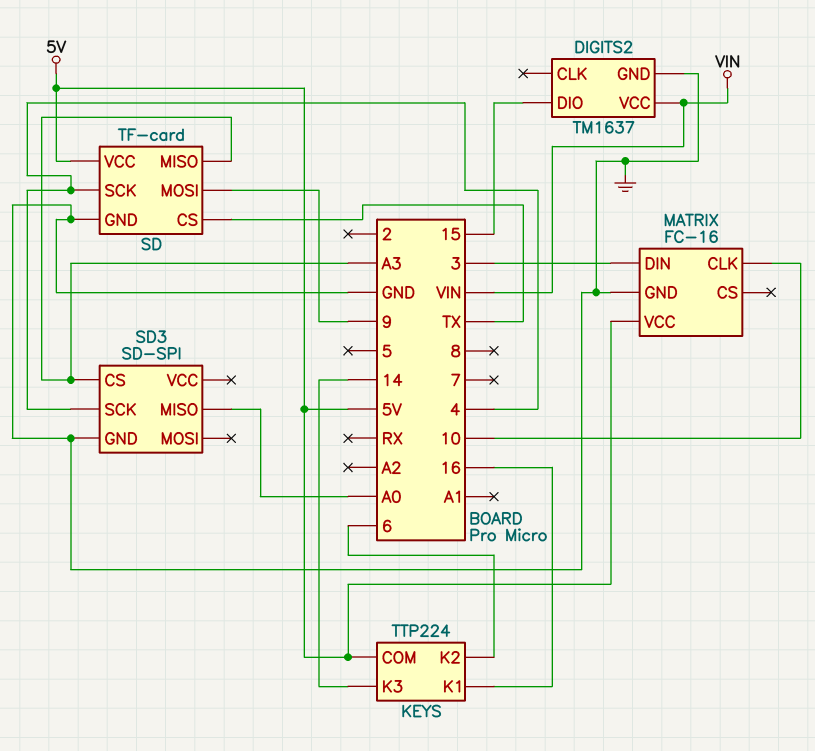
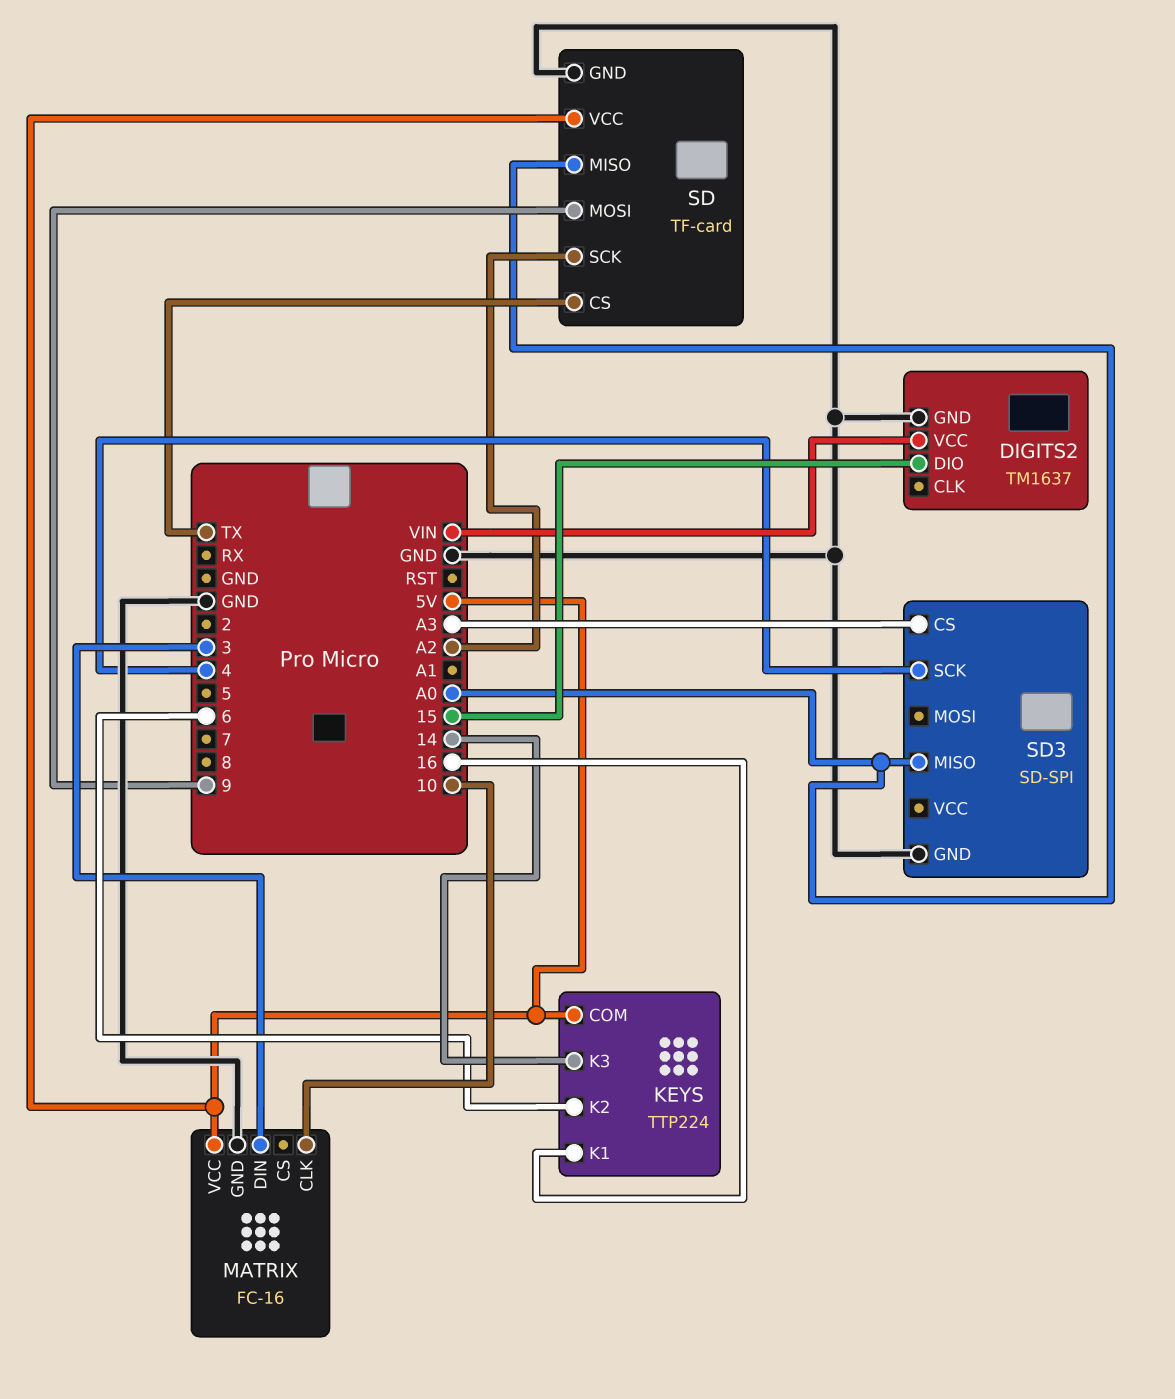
SD pin MISO: A3 -> A0
SD pin SCK: 4 -> A2

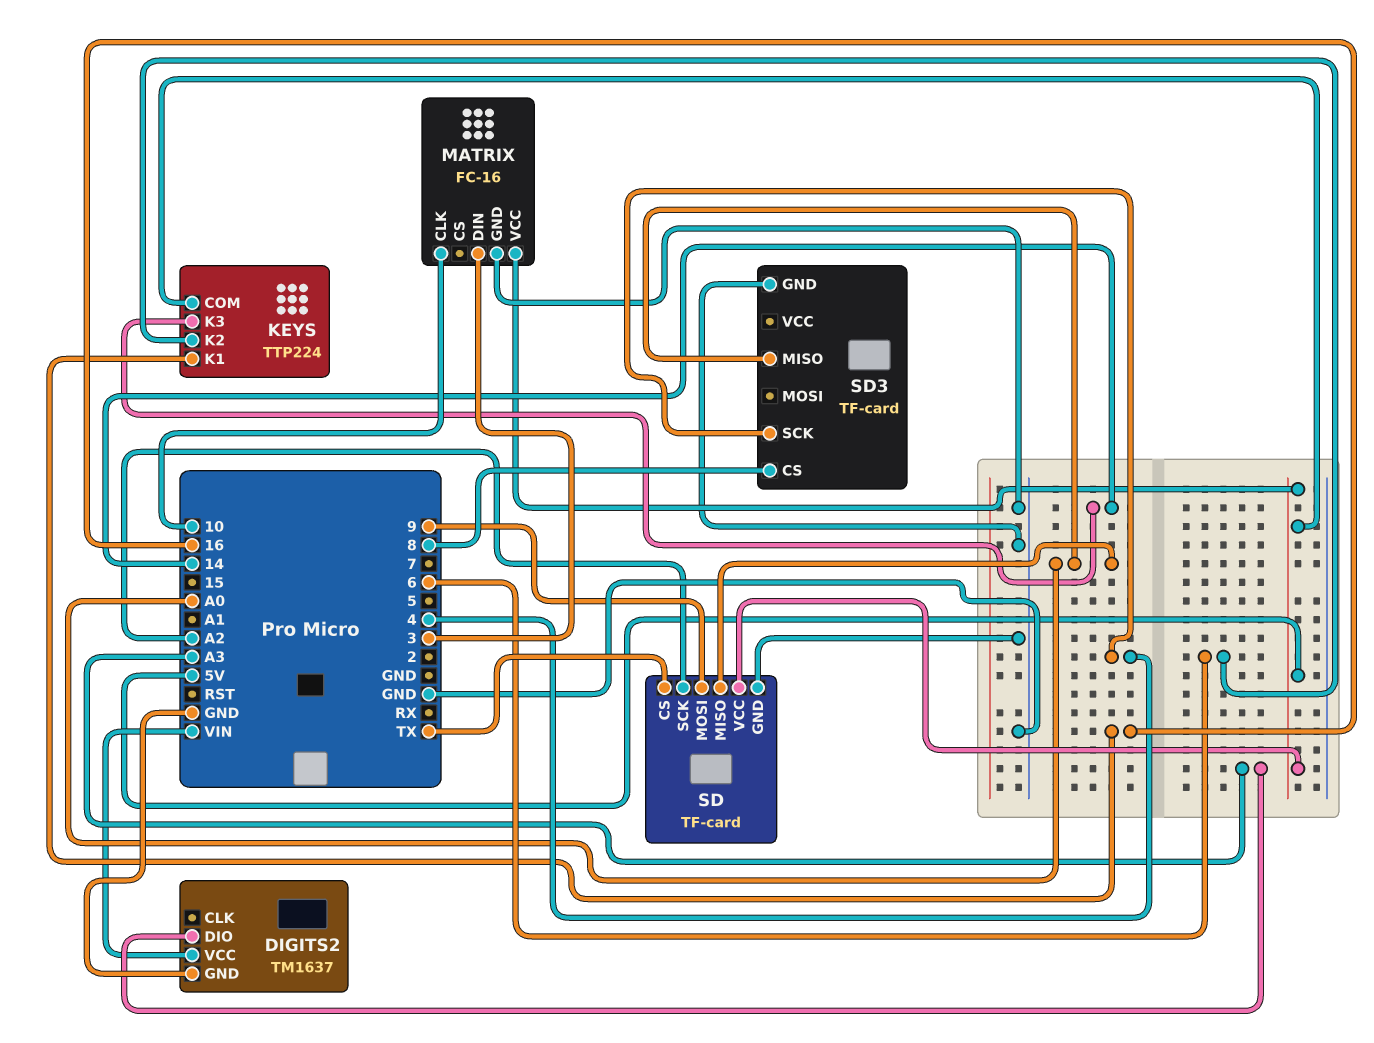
DIGITS2 pin DIO: 15 -> A3
SD3: SD-SPI -> TF-card
SD3 pin CS: A3 -> 8

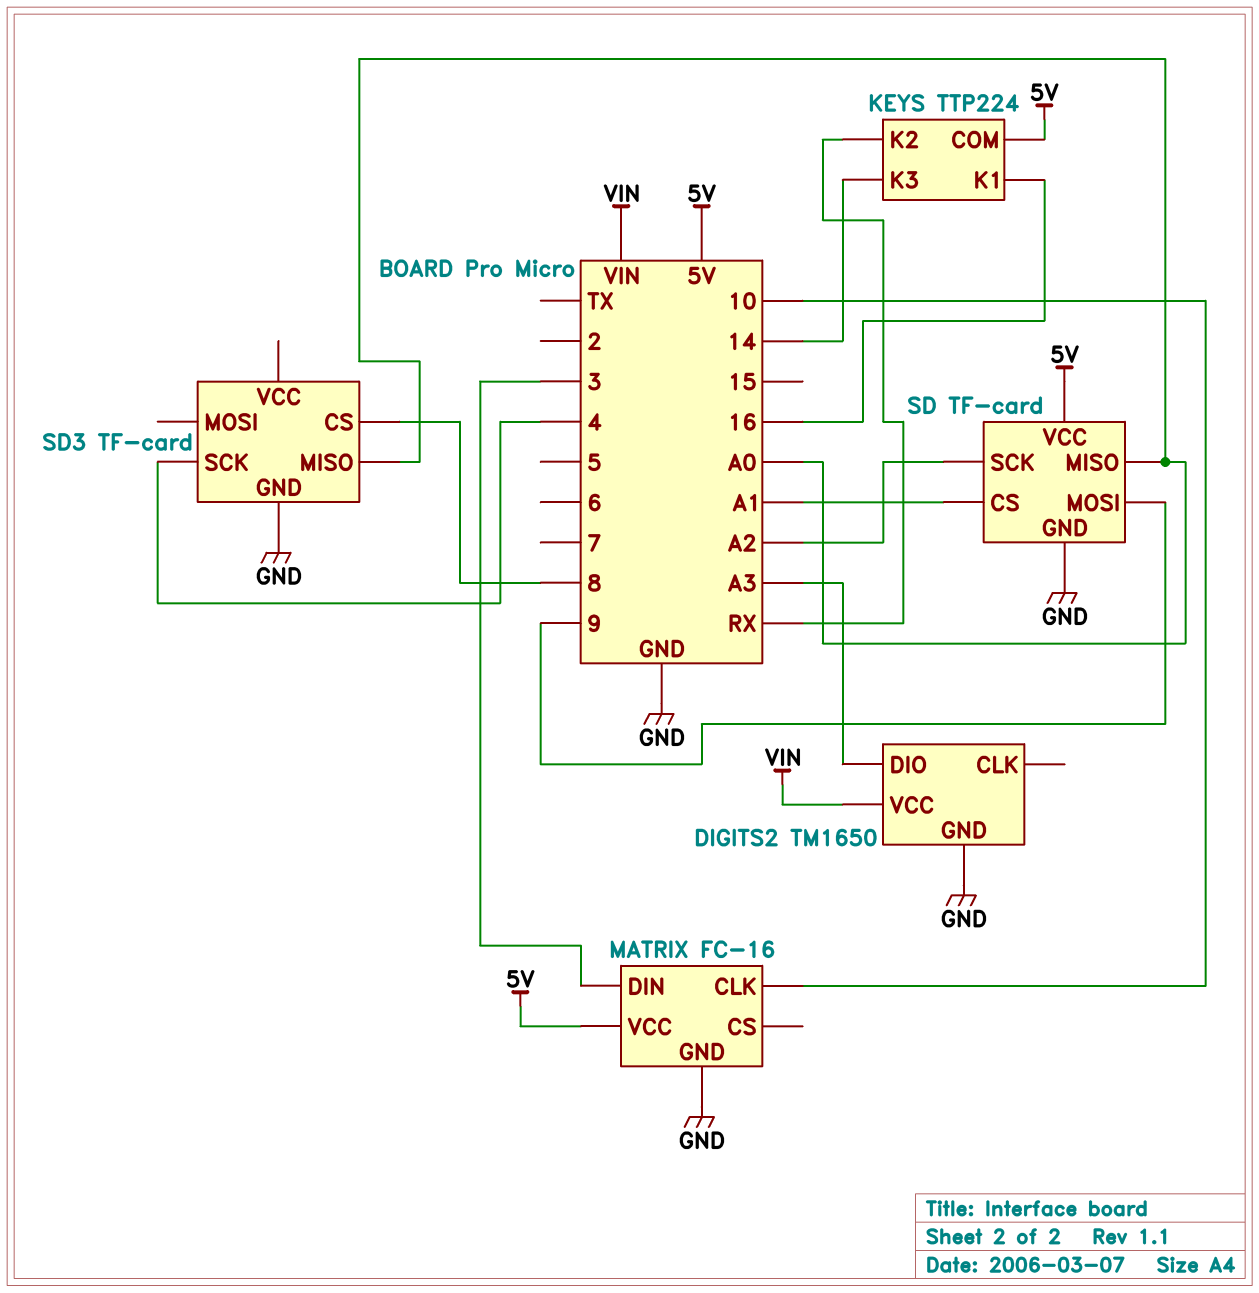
DIGITS2: TM1637 -> TM1650
KEYS pin K2: 6 -> RX
SD pin CS: TX -> A1

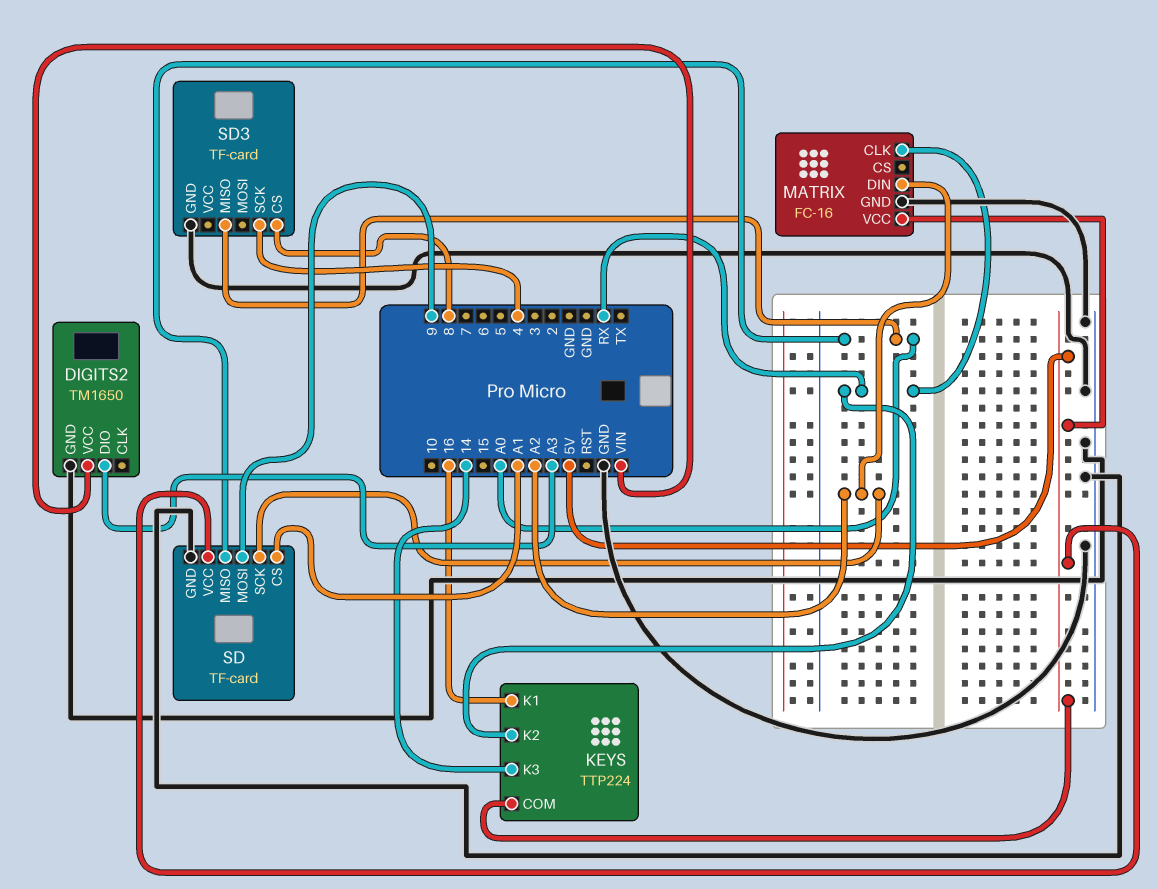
MATRIX pin CLK: 10 -> RX
MATRIX pin DIN: 3 -> A2

